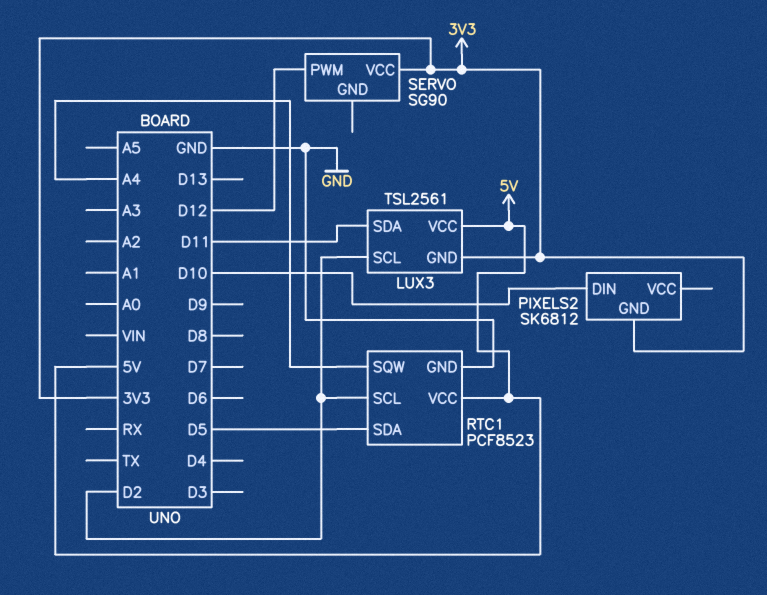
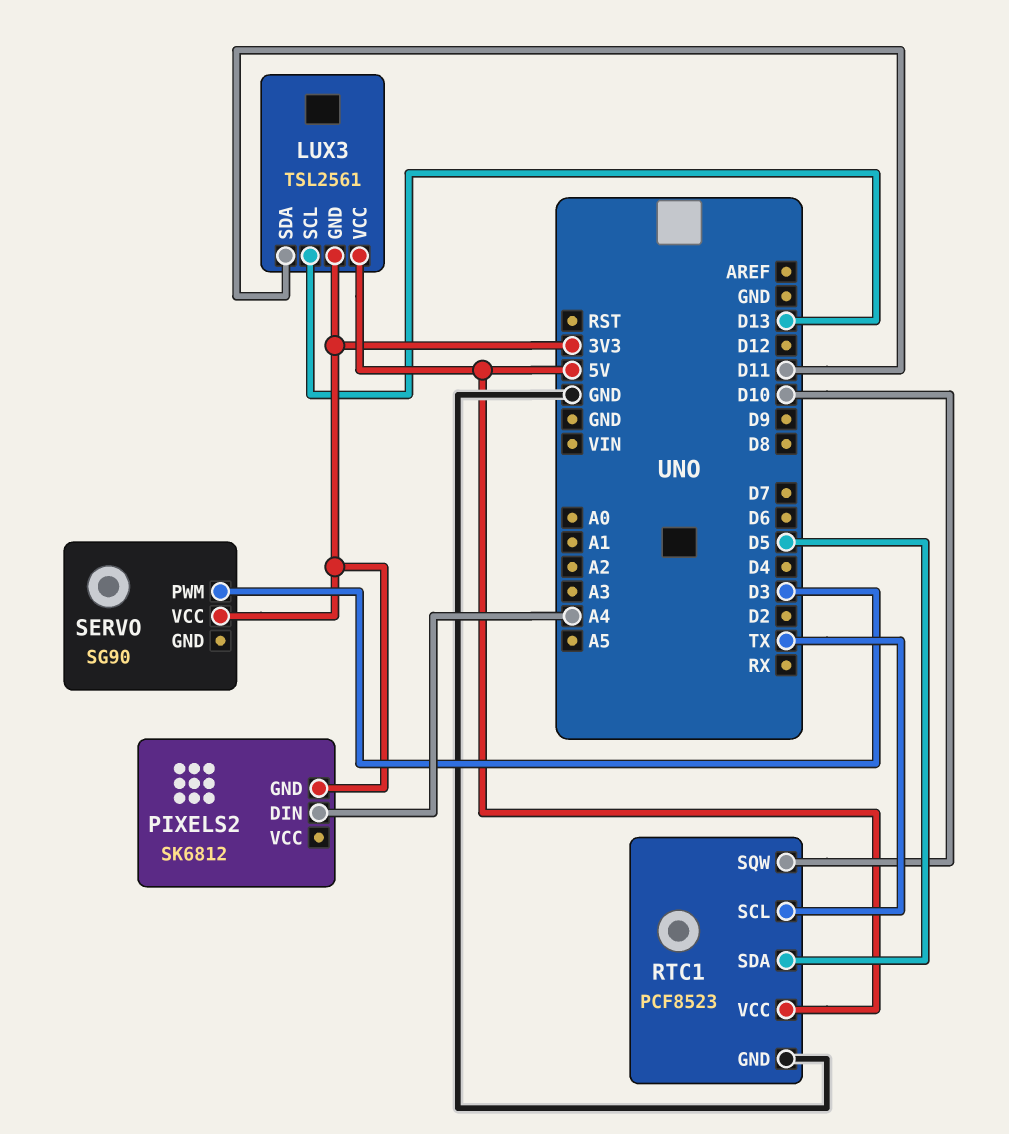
LUX3 pin SCL: D2 -> D13
PIXELS2 pin DIN: D10 -> A4
RTC1 pin SCL: D2 -> TX
RTC1 pin SQW: A4 -> D10
SERVO pin PWM: D12 -> D3

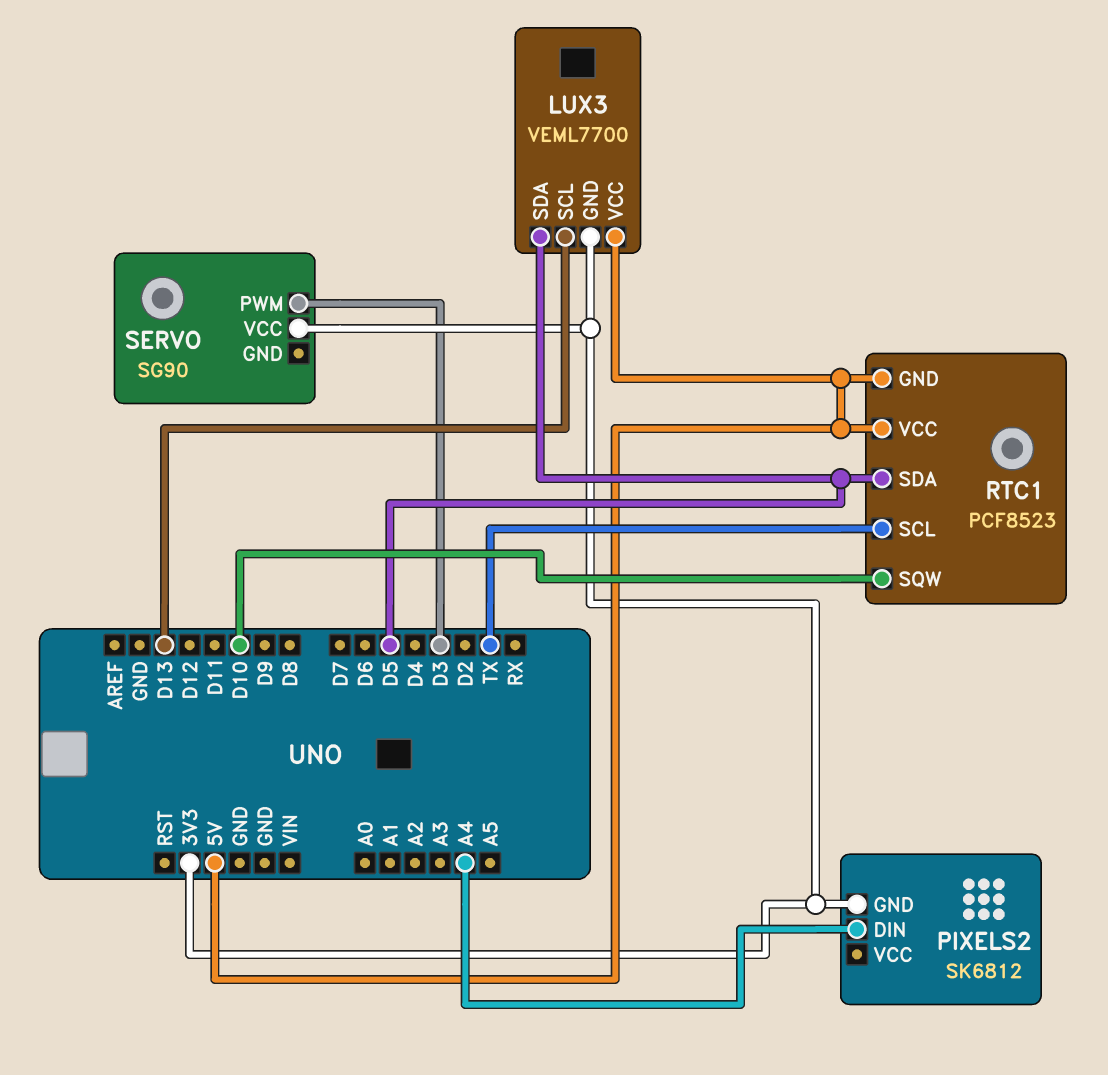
LUX3: TSL2561 -> VEML7700
LUX3 pin SDA: D11 -> D5
RTC1 pin GND: GND -> 5V

